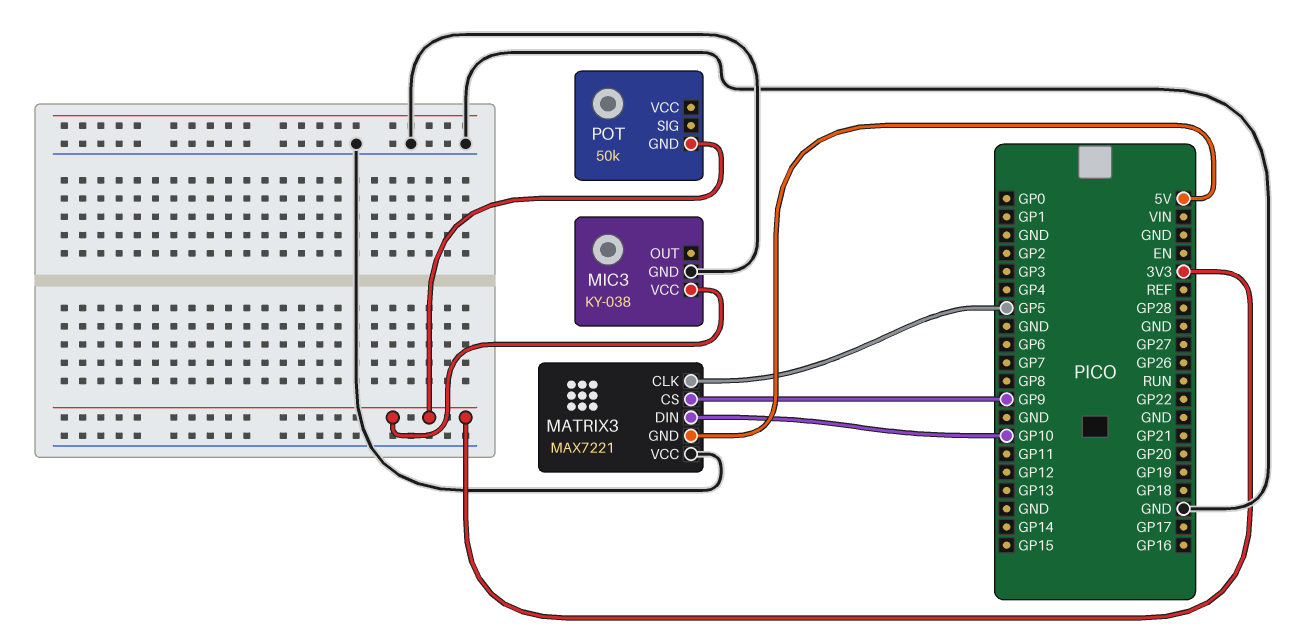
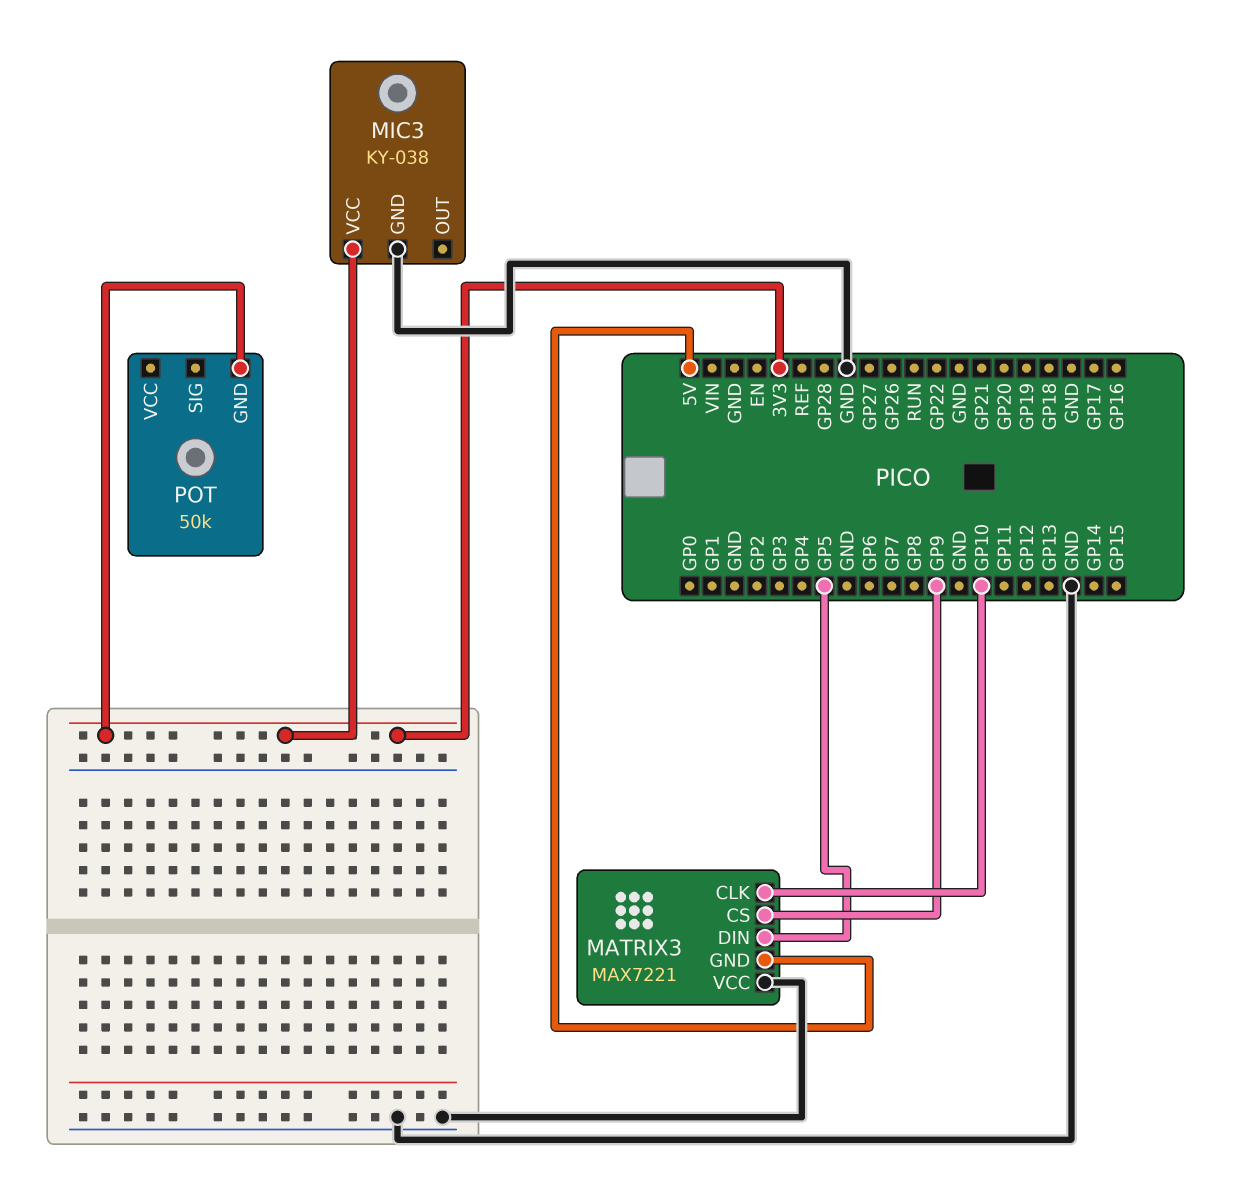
MATRIX3 pin CLK: GP5 -> GP10
MATRIX3 pin DIN: GP10 -> GP5

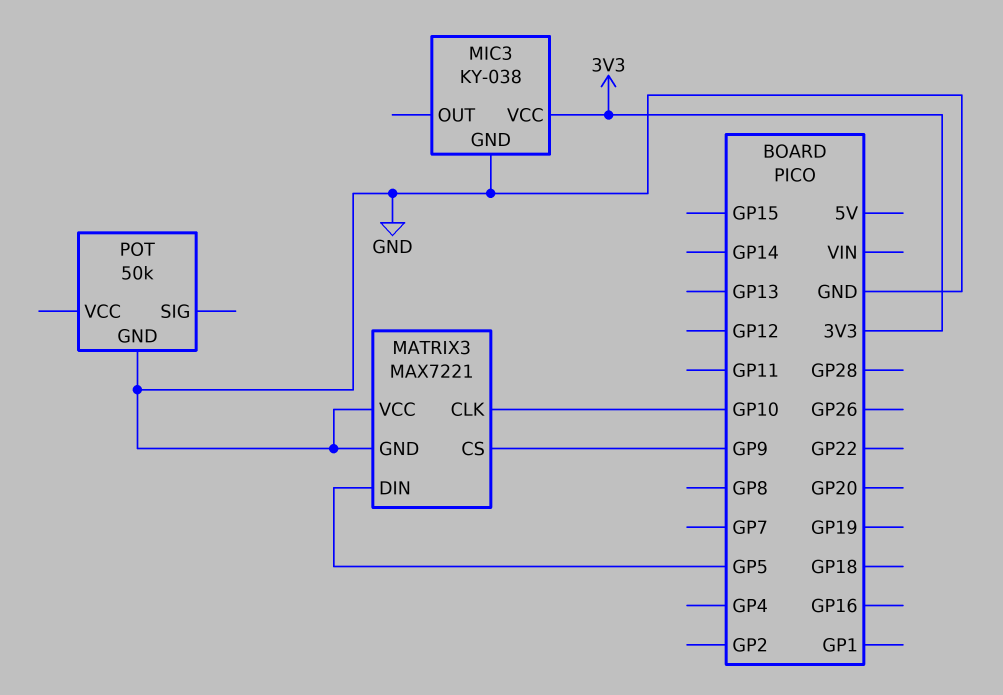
MATRIX3 pin GND: 5V -> GND
POT pin GND: 3V3 -> GND

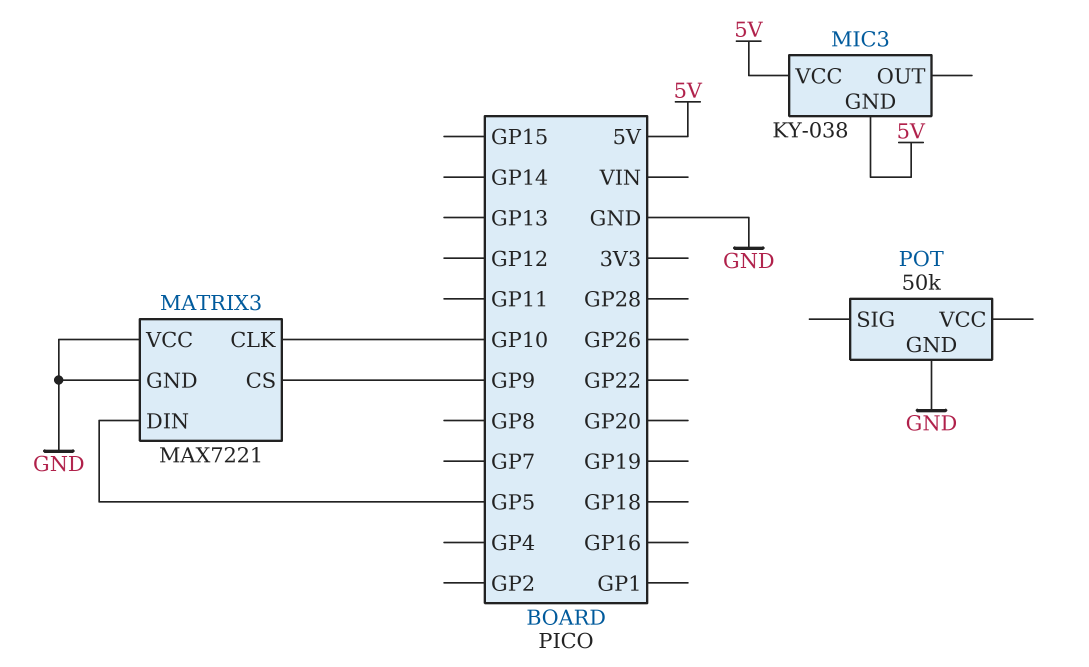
MIC3 pin GND: GND -> 5V
MIC3 pin VCC: 3V3 -> 5V

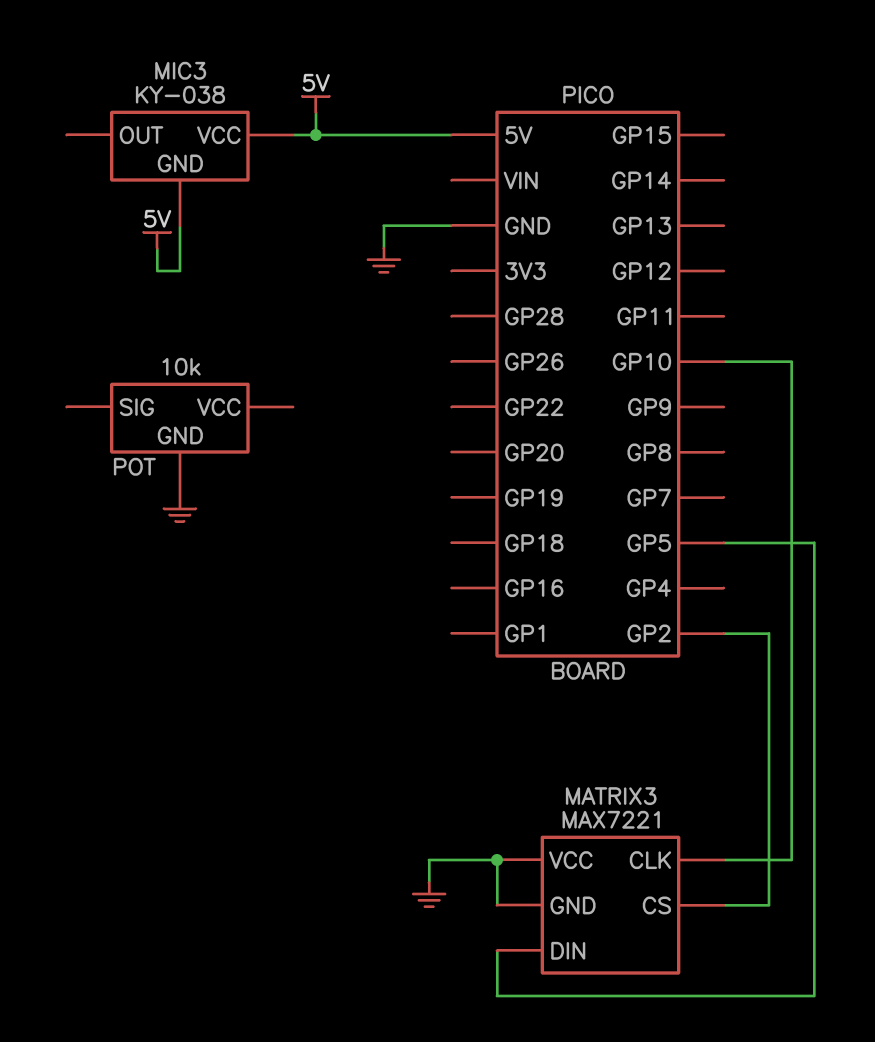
MATRIX3 pin CS: GP9 -> GP2
POT: 50k -> 10k

